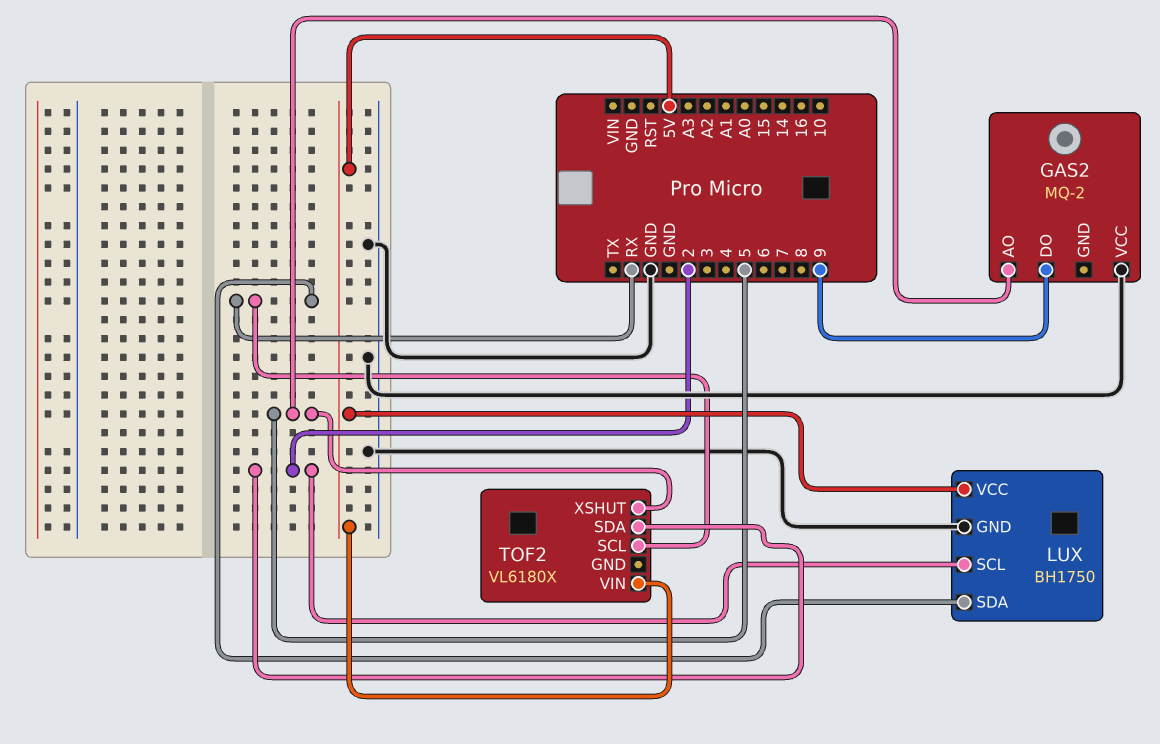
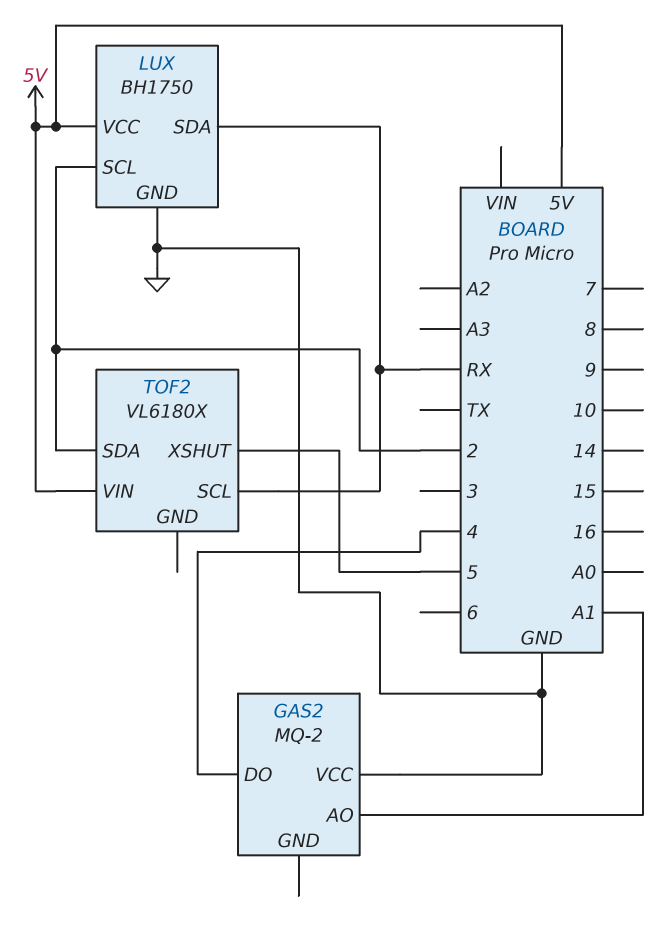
GAS2 pin AO: 5 -> A1
GAS2 pin DO: 9 -> 4

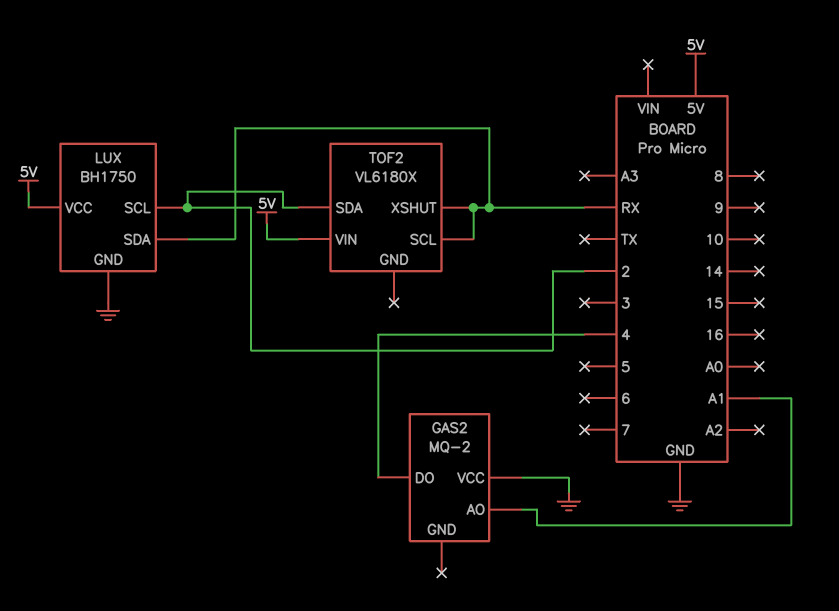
TOF2 pin XSHUT: 5 -> RX

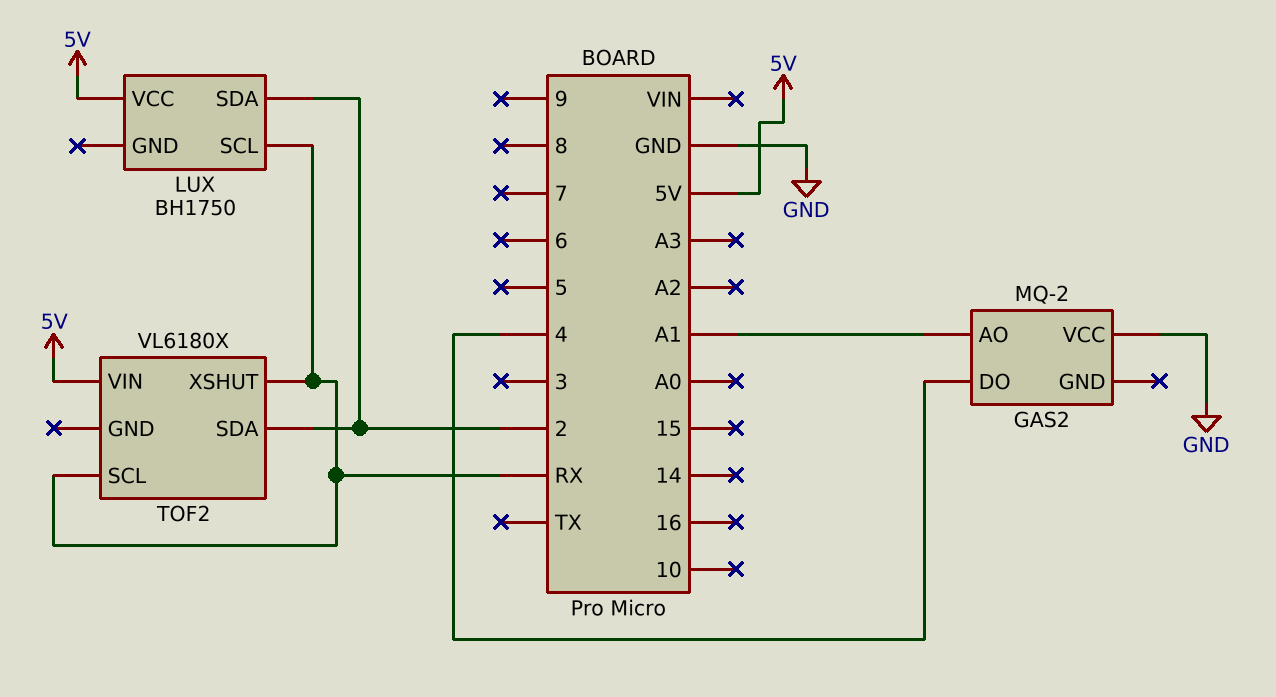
LUX pin GND: GND -> none
LUX pin SCL: 2 -> RX
LUX pin SDA: RX -> 2

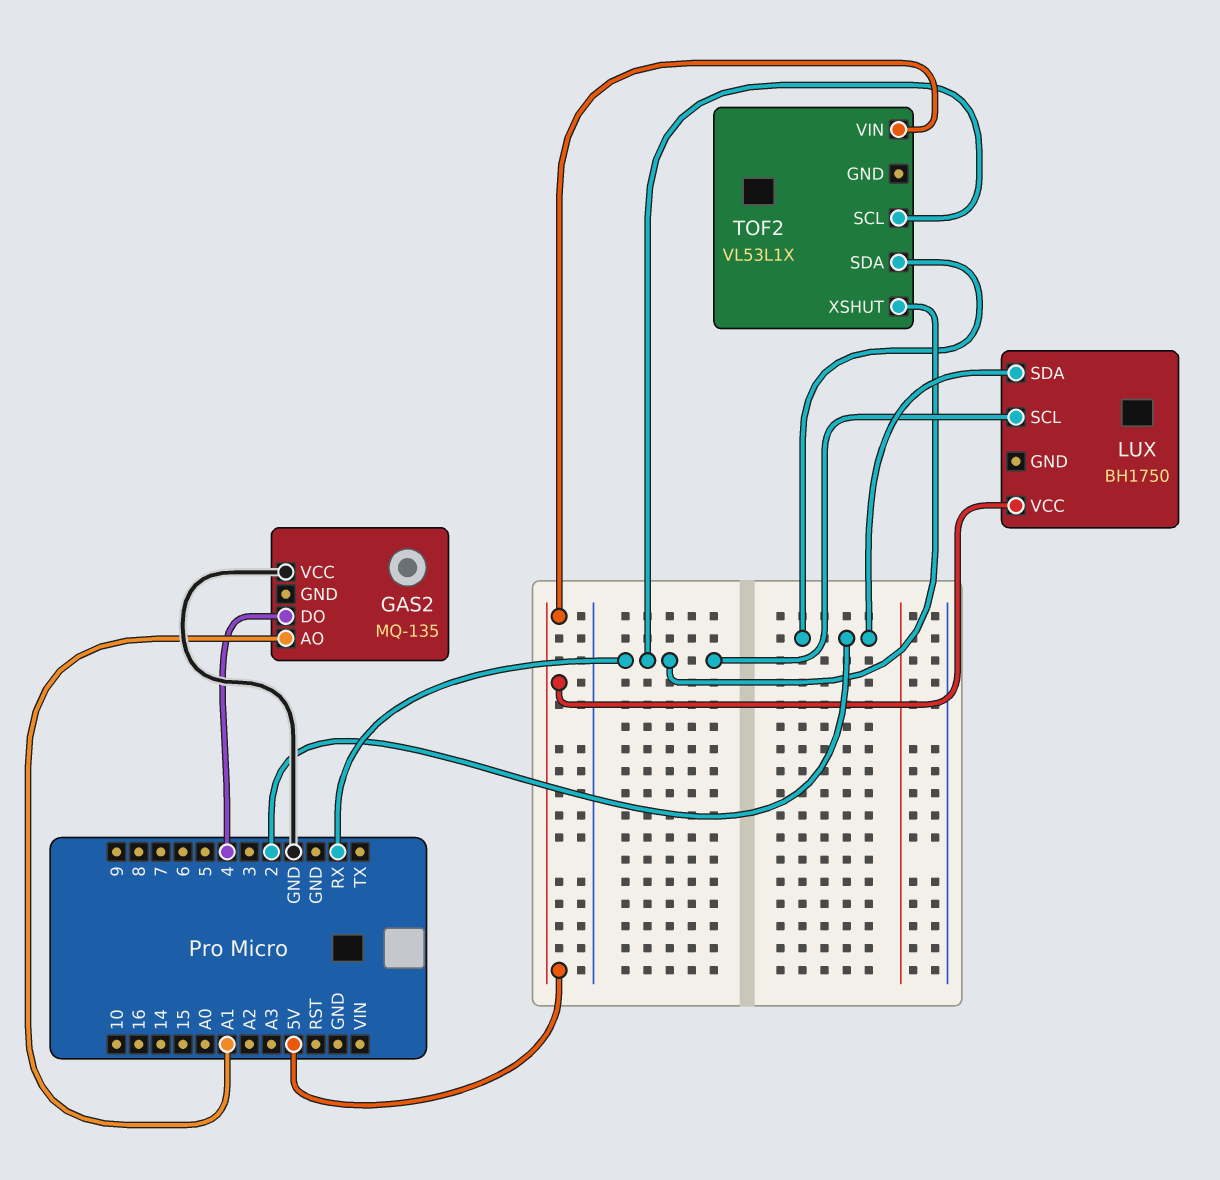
GAS2: MQ-2 -> MQ-135
TOF2: VL6180X -> VL53L1X

